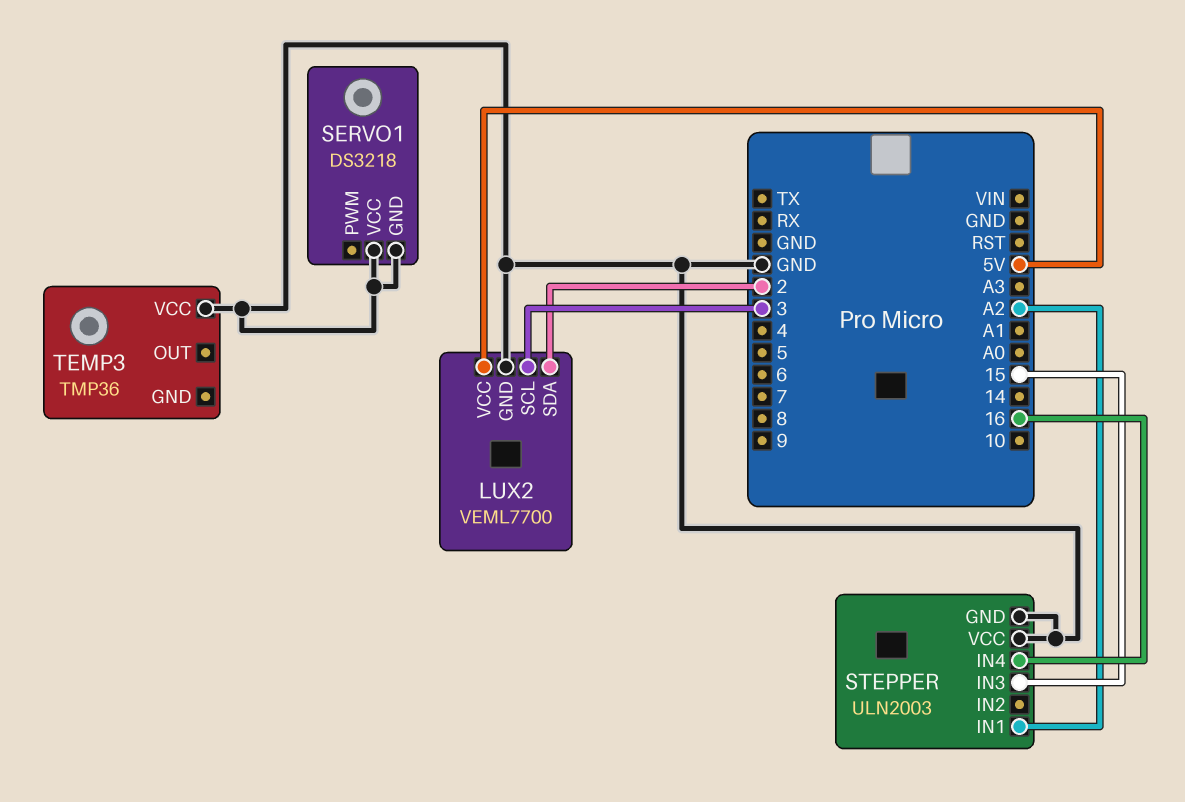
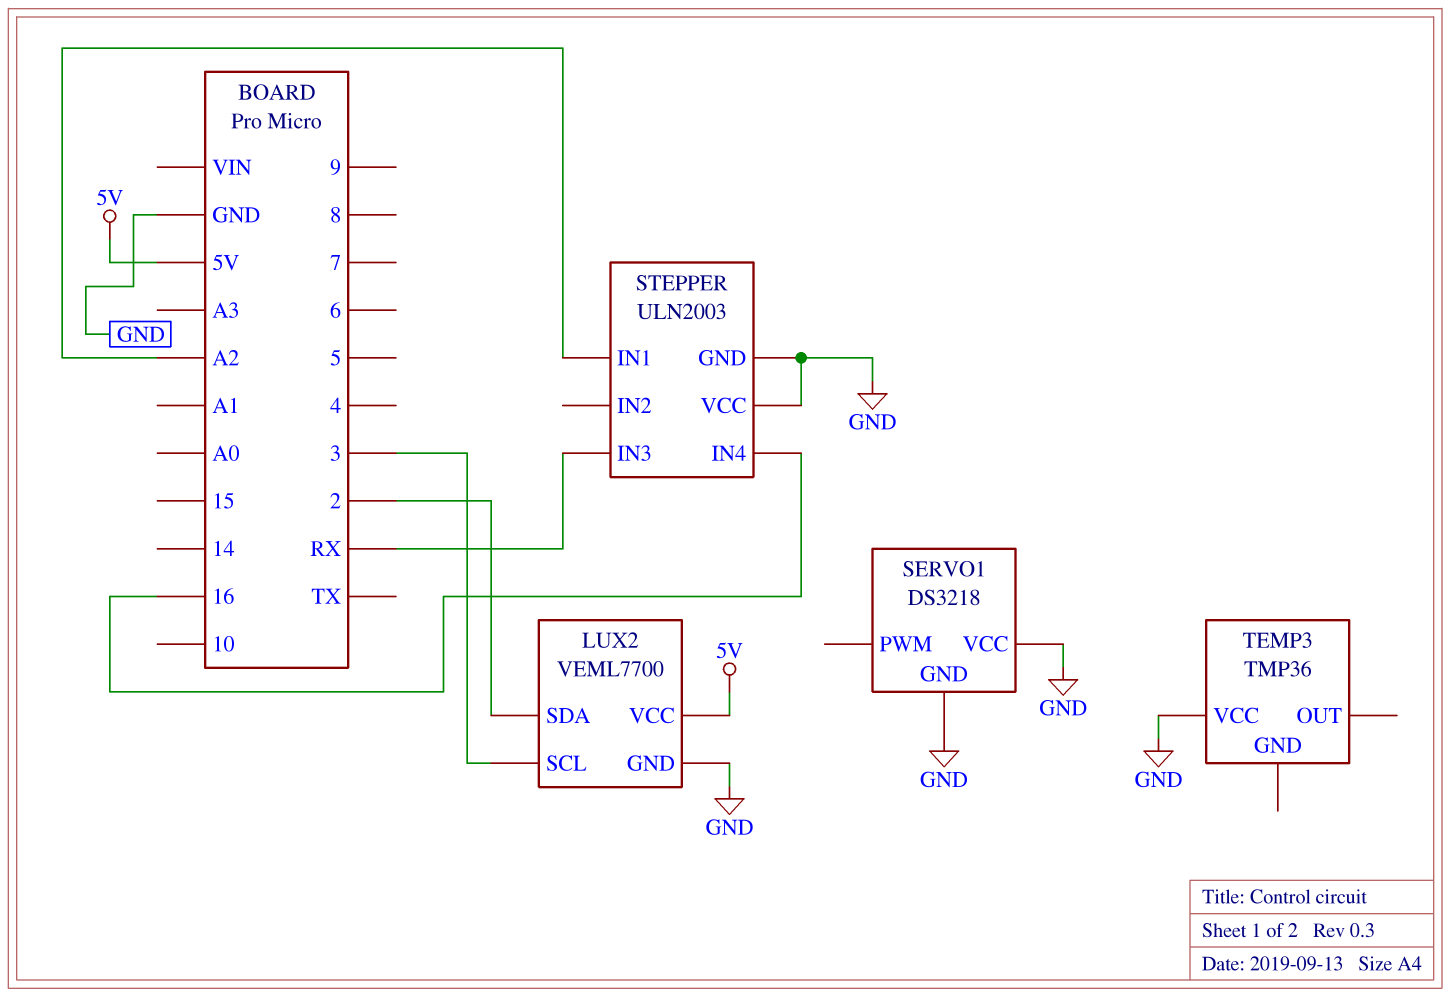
STEPPER pin IN3: 15 -> RX

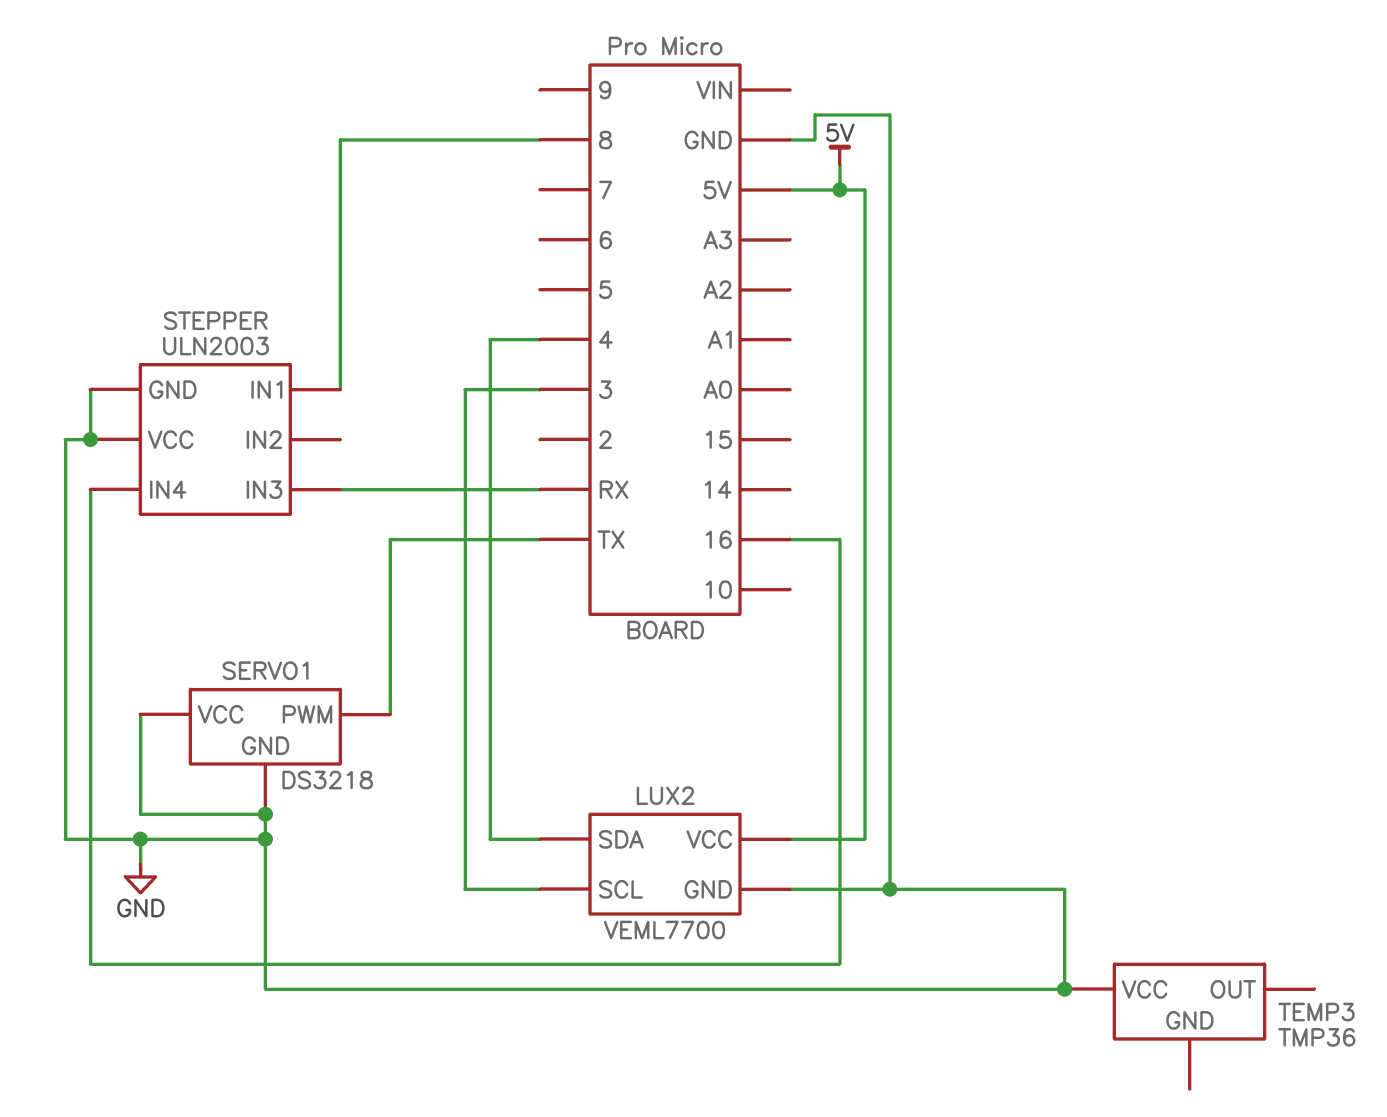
LUX2 pin SDA: 2 -> 4
SERVO1 pin PWM: none -> TX
STEPPER pin IN1: A2 -> 8

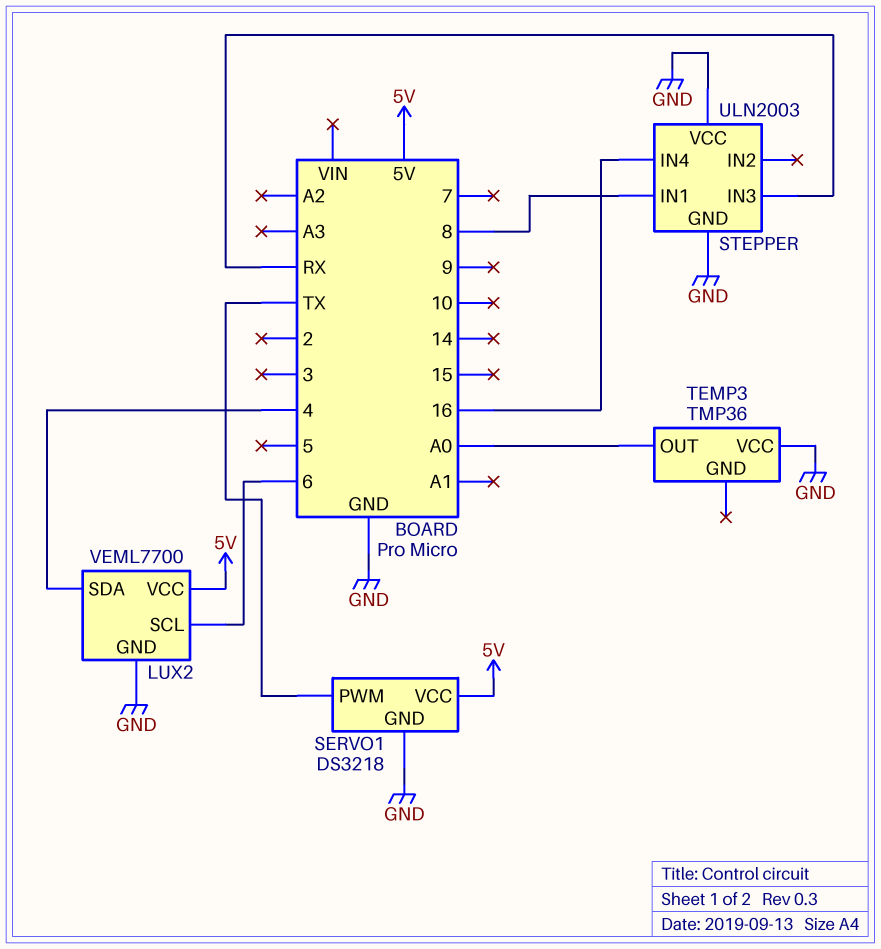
LUX2 pin SCL: 3 -> 6
SERVO1 pin VCC: GND -> 5V
TEMP3 pin OUT: none -> A0

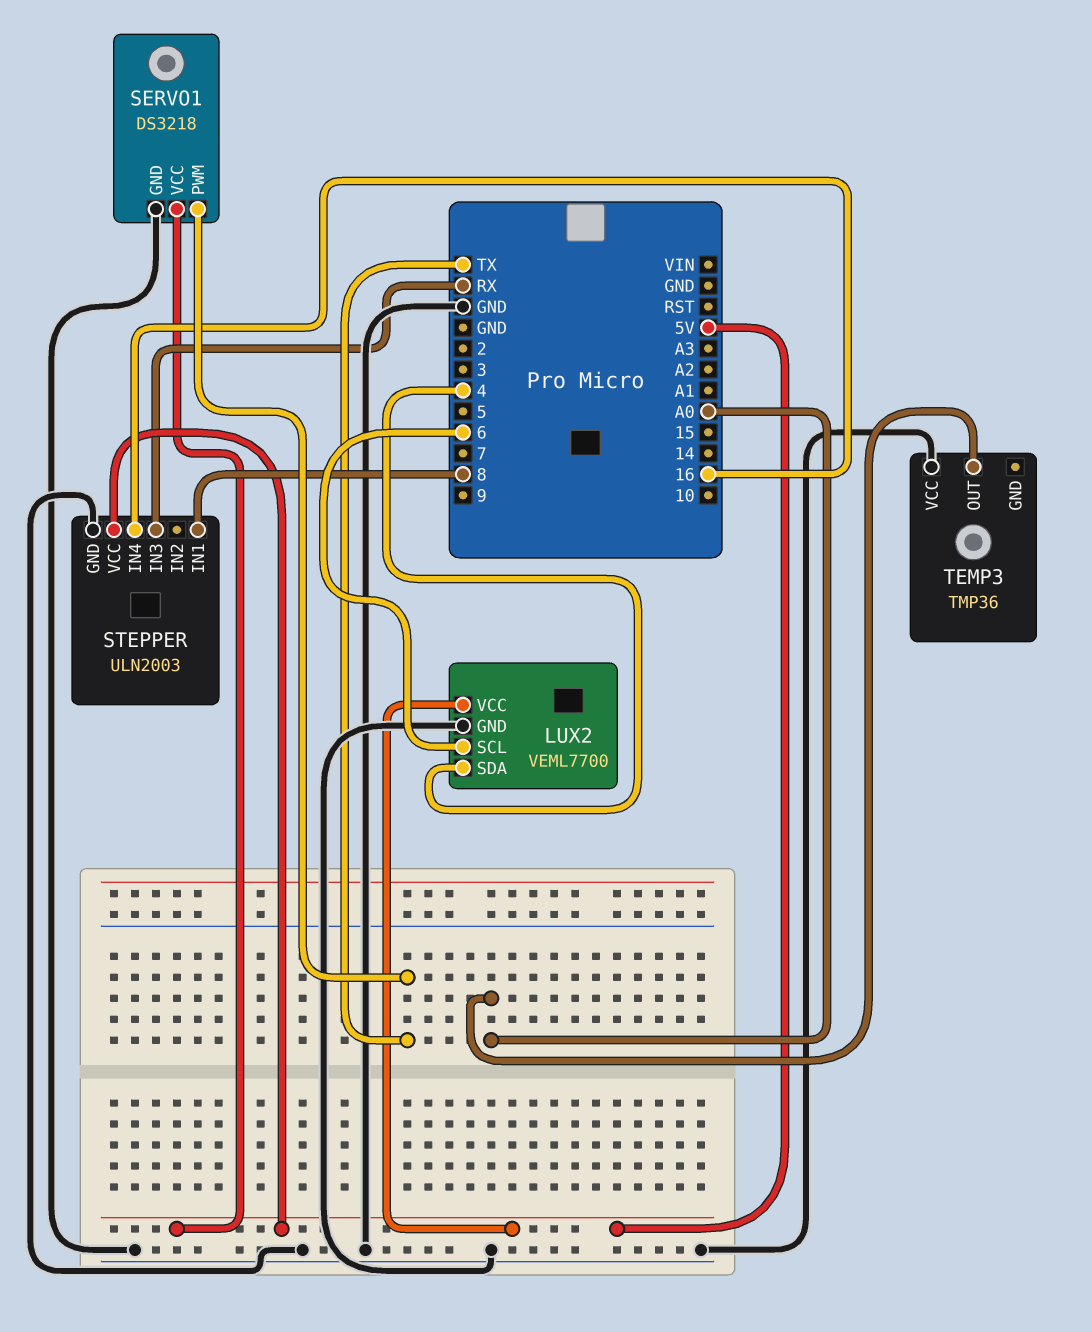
STEPPER pin VCC: GND -> 5V

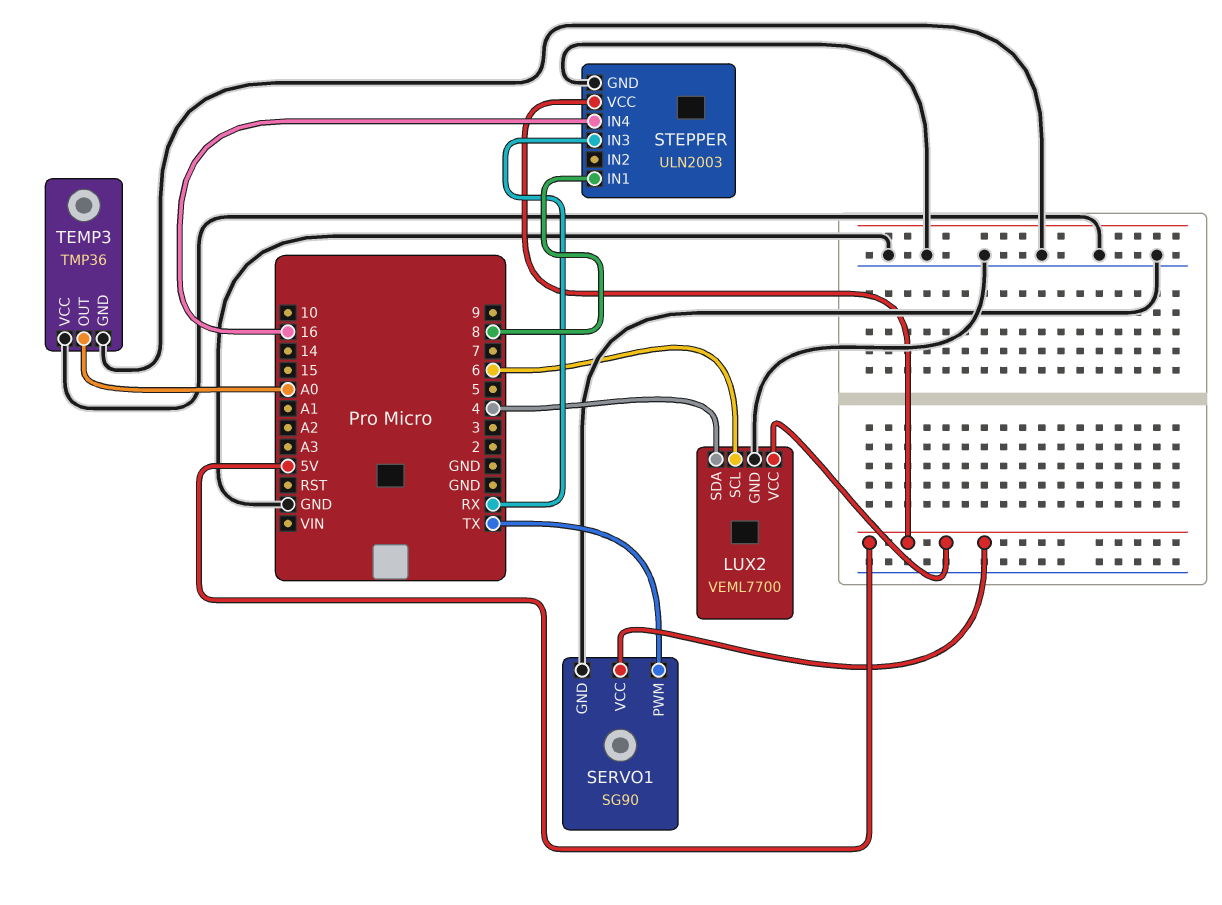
SERVO1: DS3218 -> SG90
TEMP3 pin GND: none -> GND

